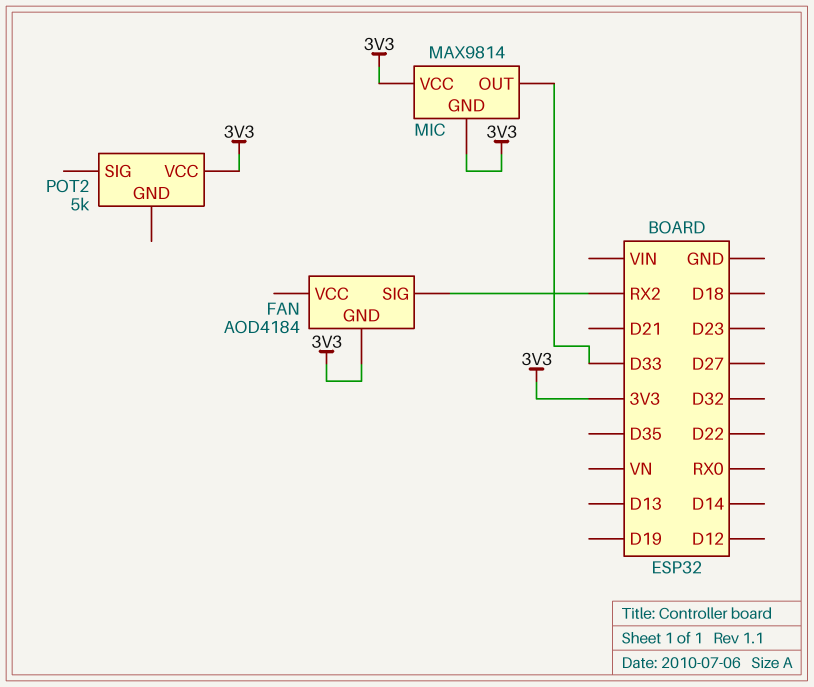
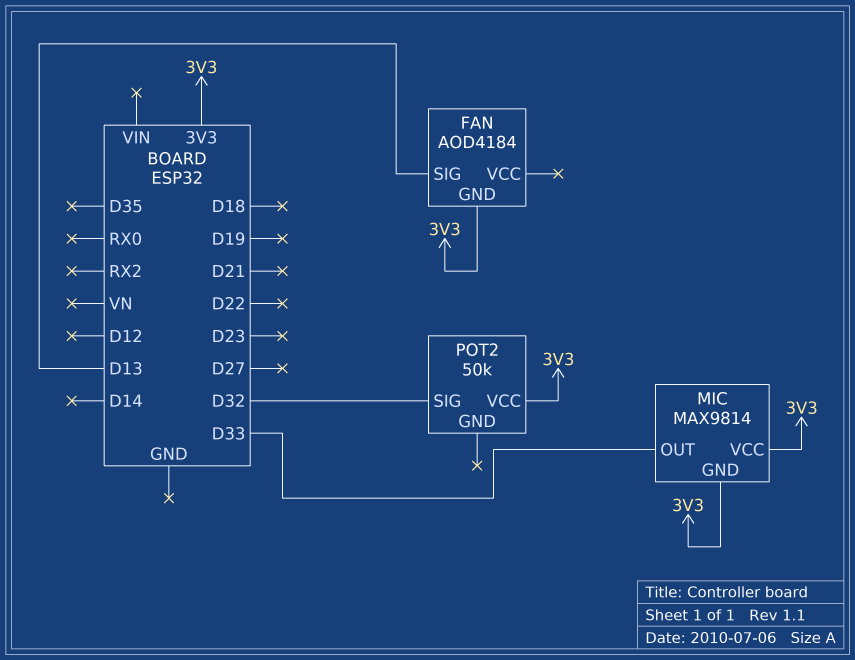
FAN pin SIG: RX2 -> D13
POT2: 5k -> 50k
POT2 pin SIG: none -> D32

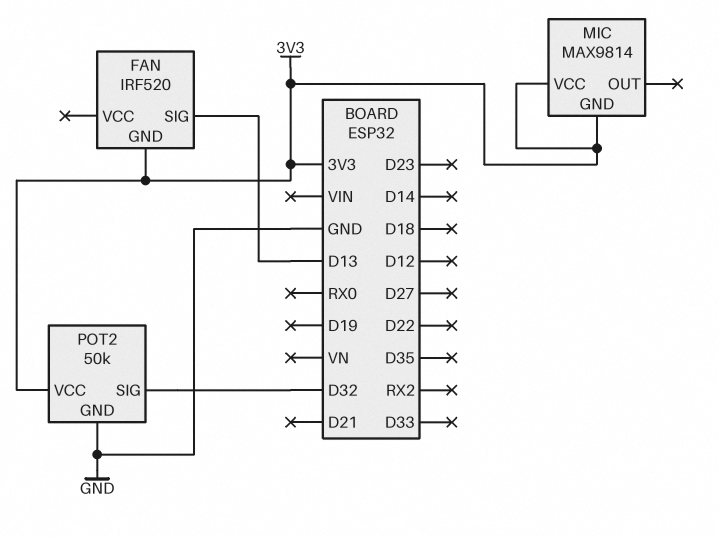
FAN: AOD4184 -> IRF520
MIC pin OUT: D33 -> none
POT2 pin GND: none -> GND

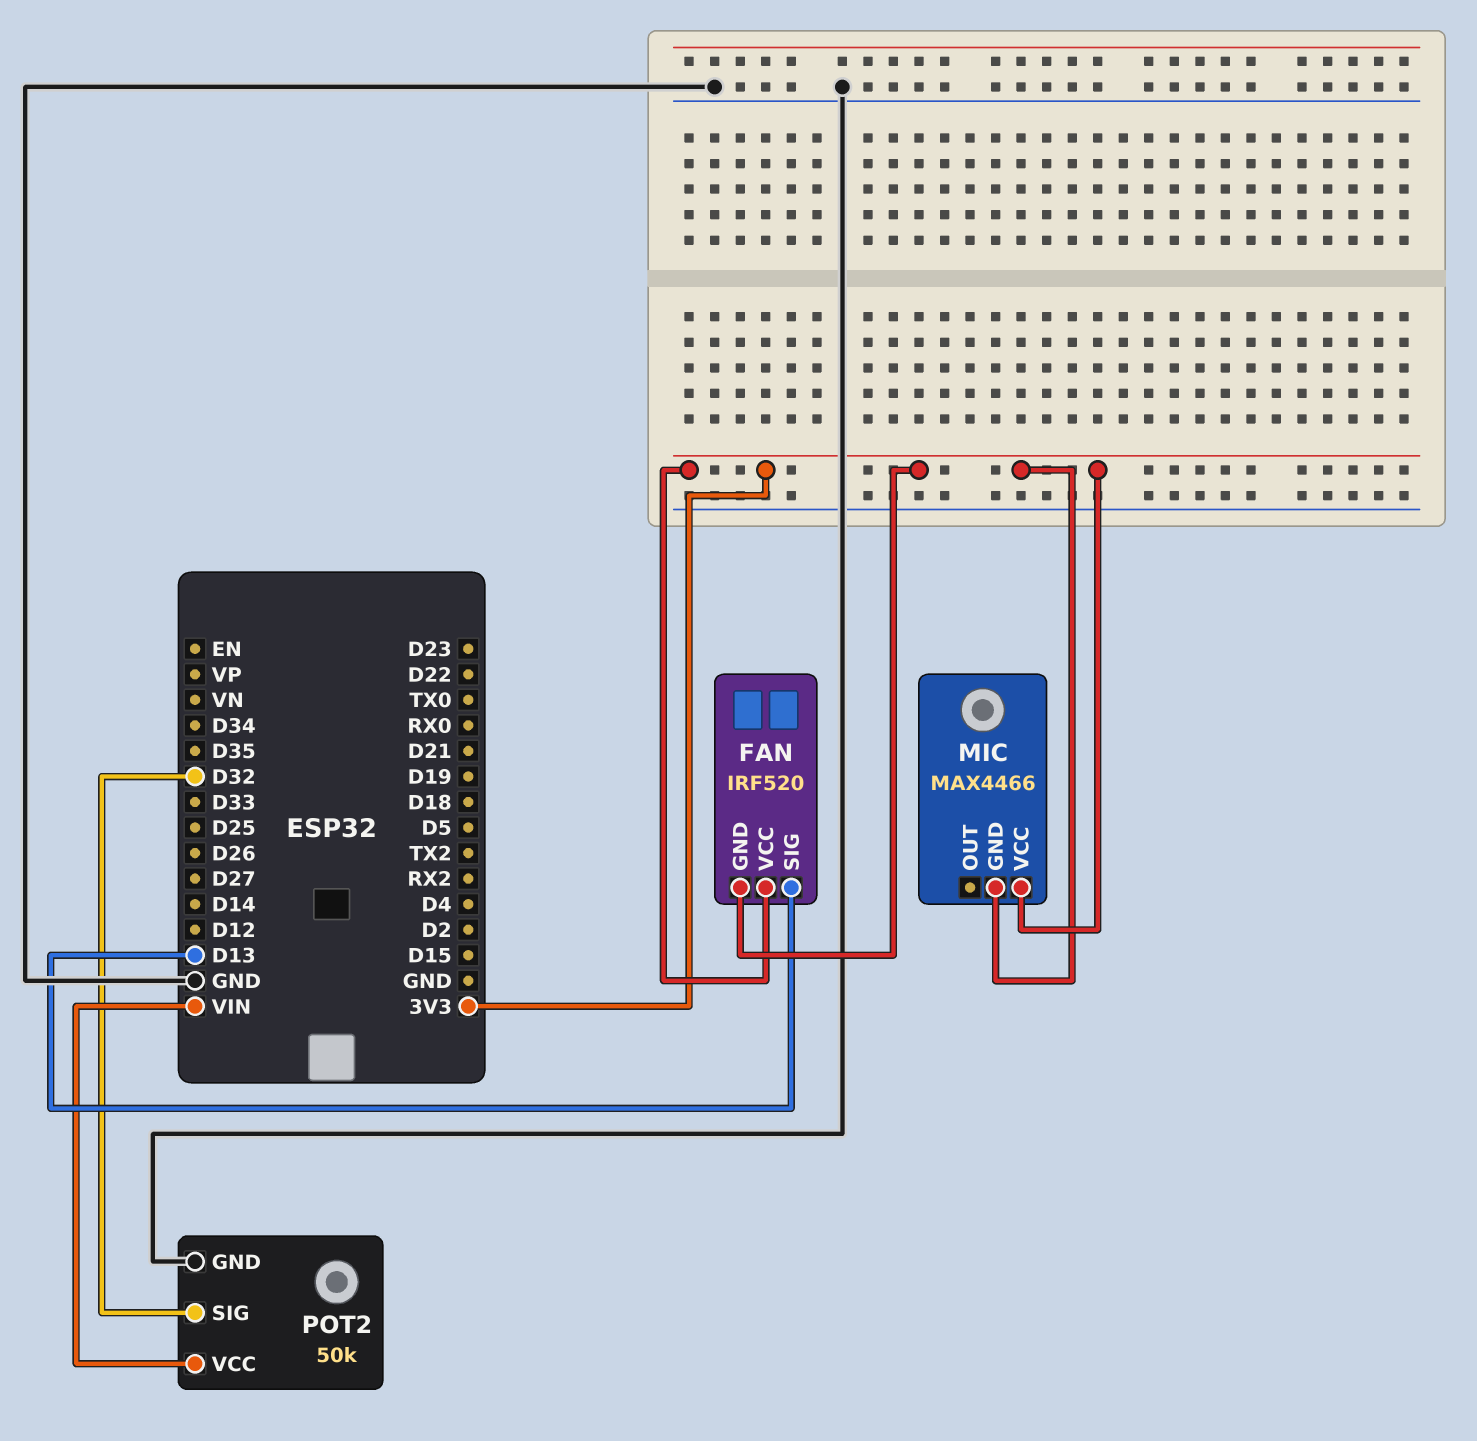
FAN pin VCC: none -> 3V3
MIC: MAX9814 -> MAX4466
POT2 pin VCC: 3V3 -> VIN

